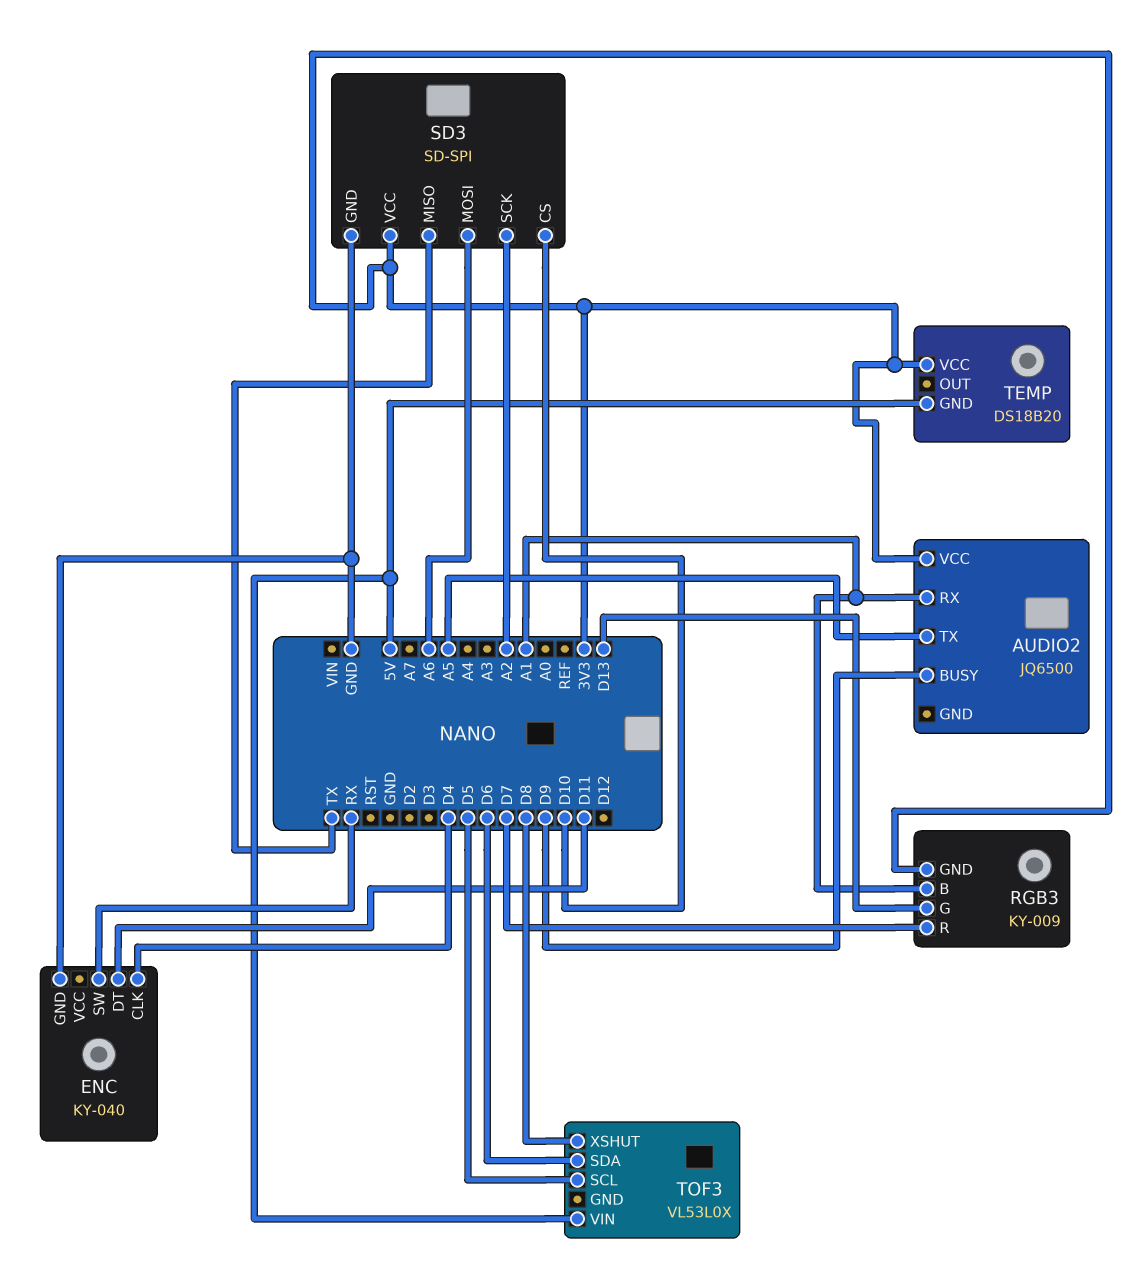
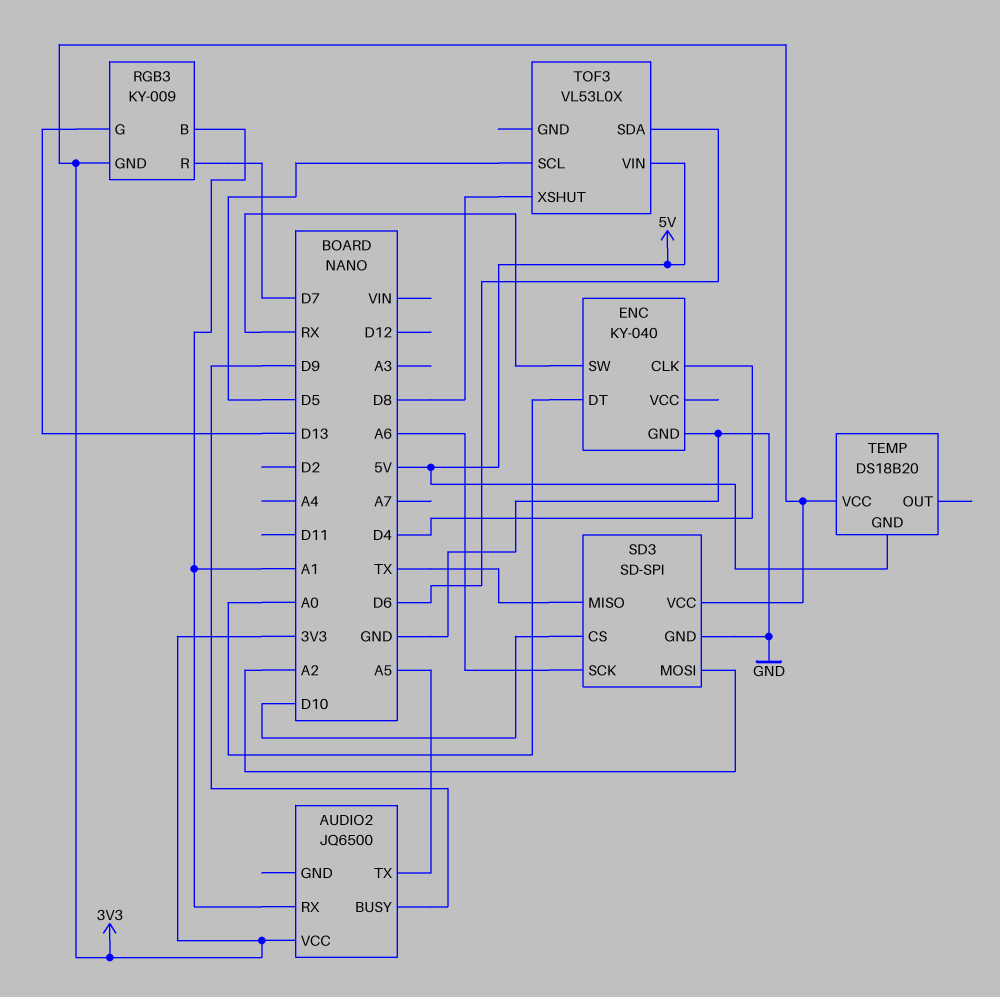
ENC pin DT: D11 -> A0
SD3 pin MOSI: A6 -> A2
SD3 pin SCK: A2 -> A6

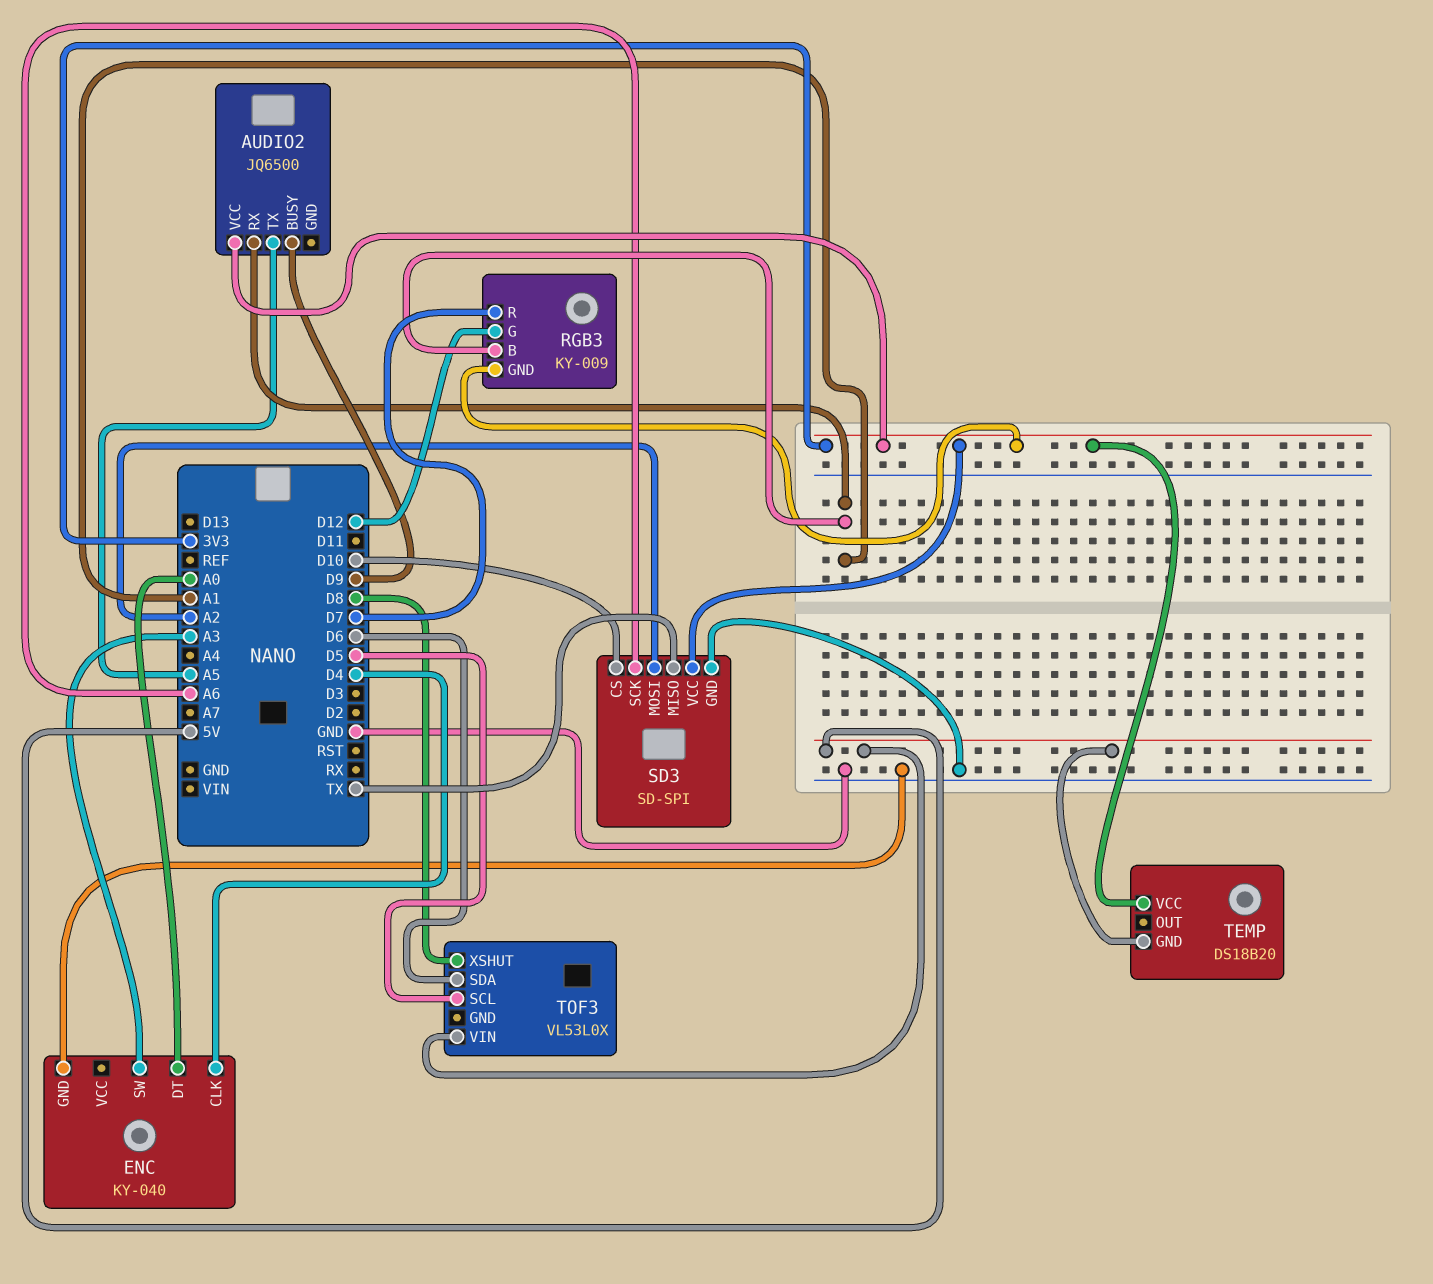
ENC pin SW: RX -> A3
RGB3 pin G: D13 -> D12

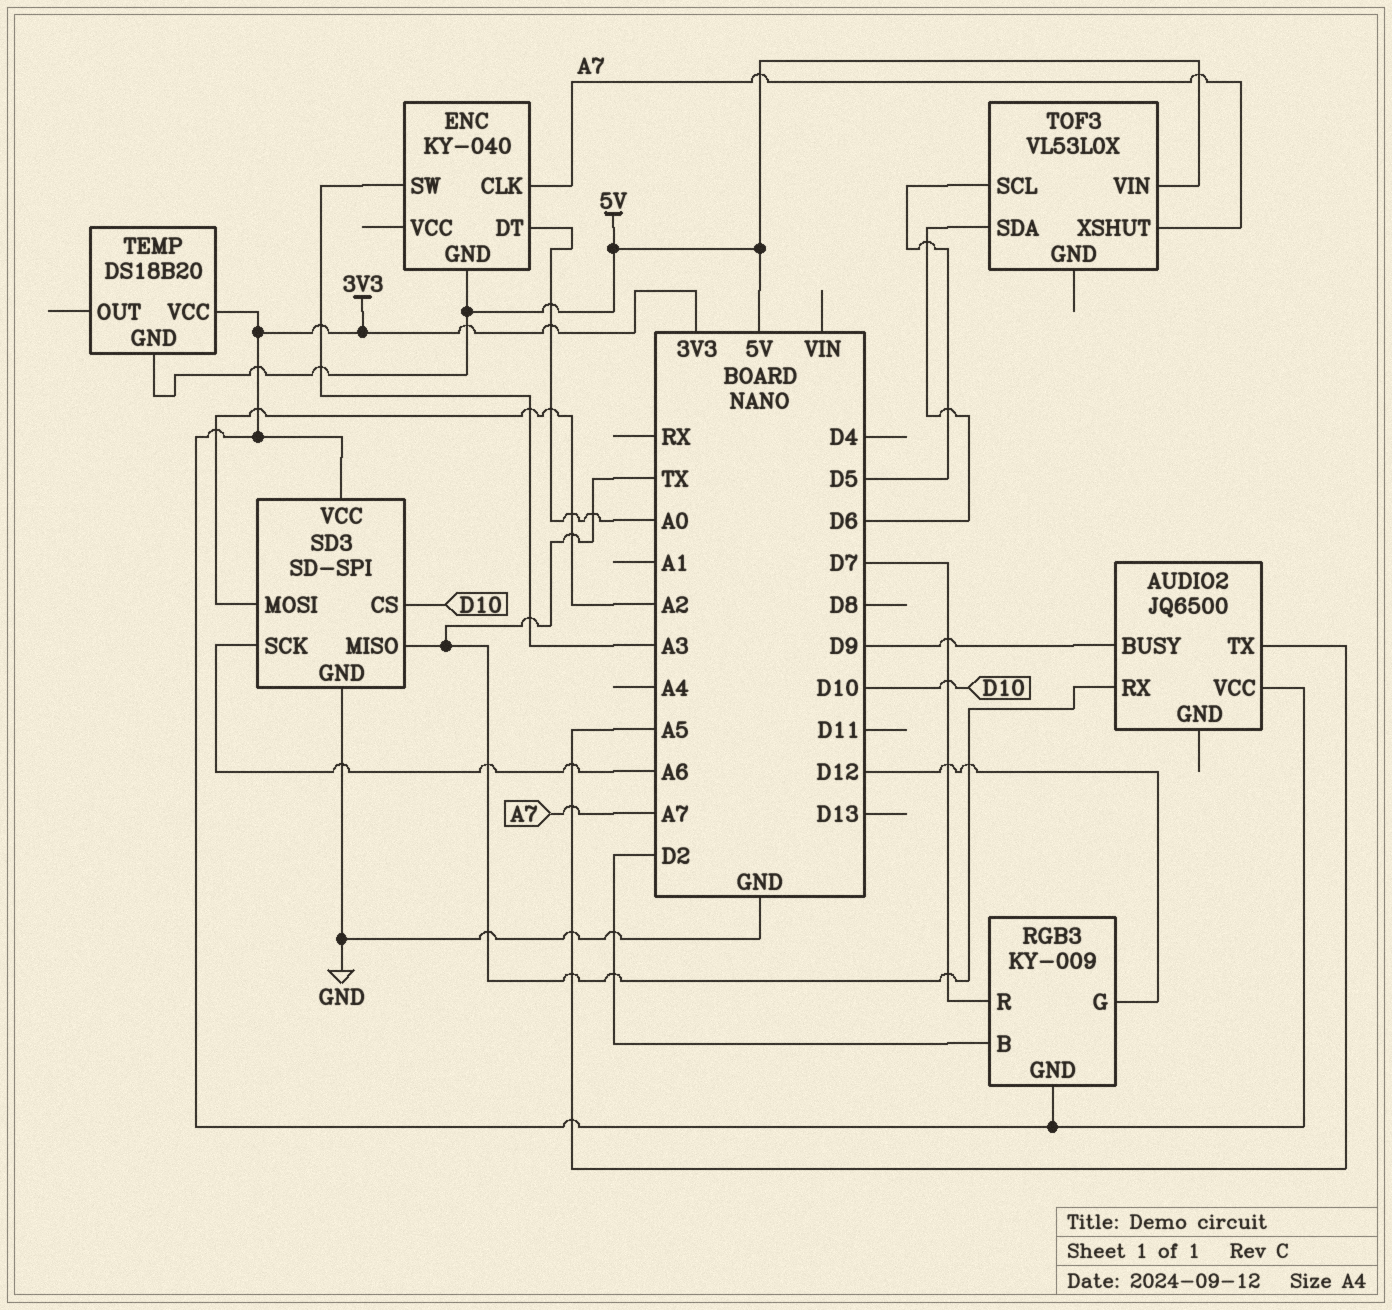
AUDIO2 pin RX: A1 -> TX
ENC pin CLK: D4 -> A7
ENC pin GND: GND -> 5V
RGB3 pin B: A1 -> D2
TOF3 pin XSHUT: D8 -> A7

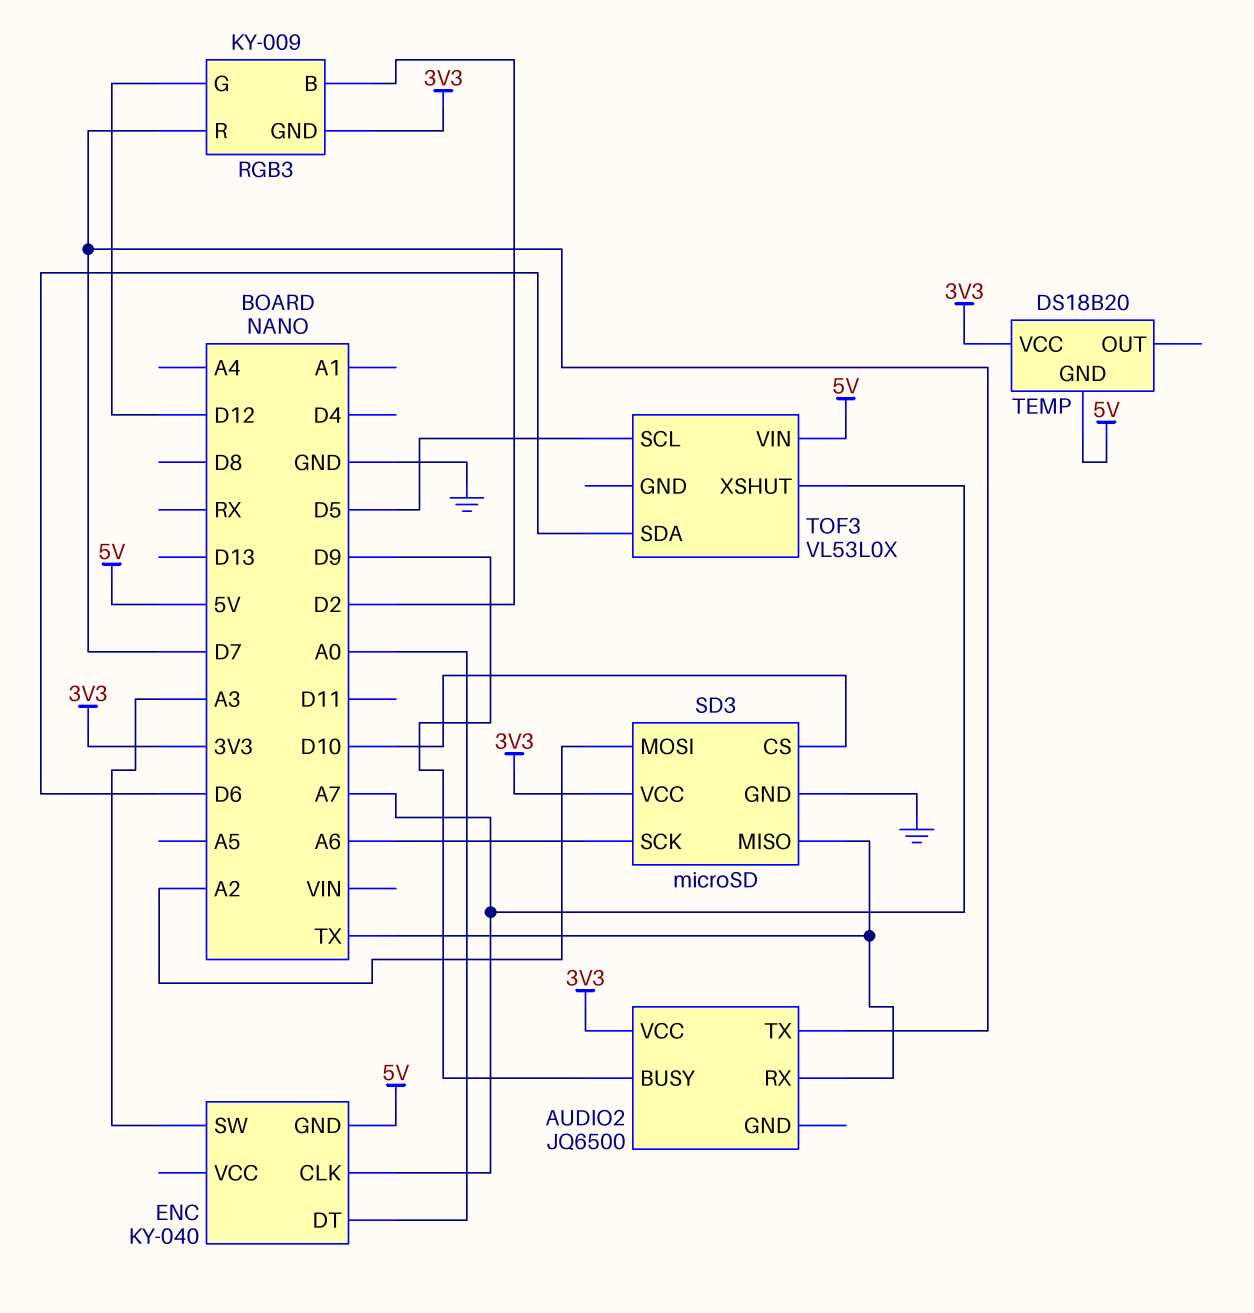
AUDIO2 pin TX: A5 -> D7
SD3: SD-SPI -> microSD

